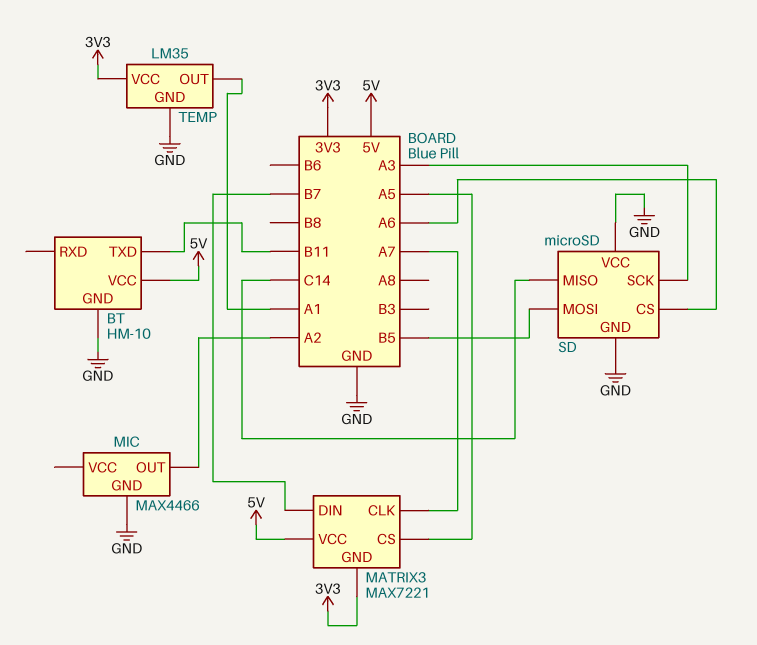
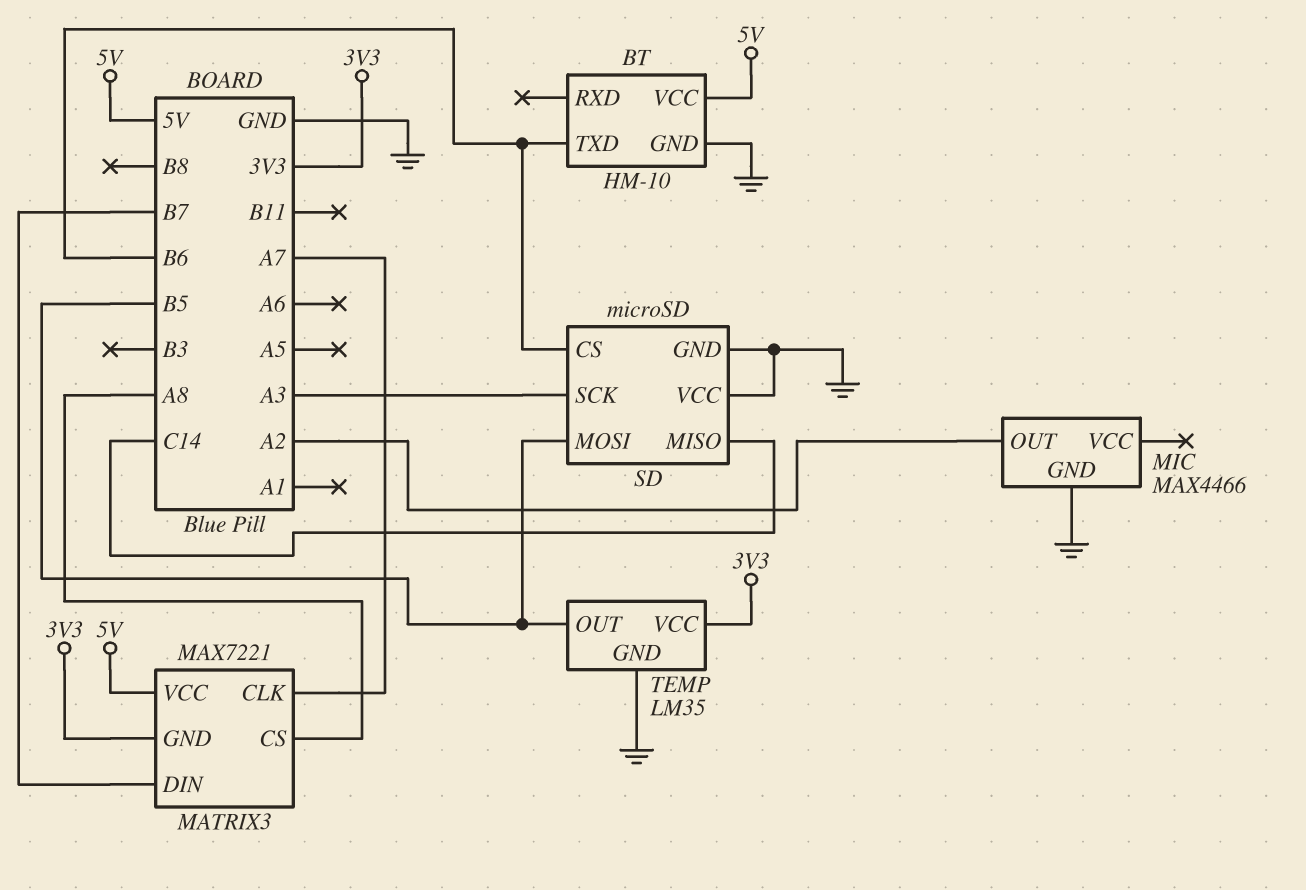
BT pin TXD: B11 -> B6
MATRIX3 pin CS: A5 -> A8
SD pin CS: A6 -> B6
TEMP pin OUT: A1 -> B5

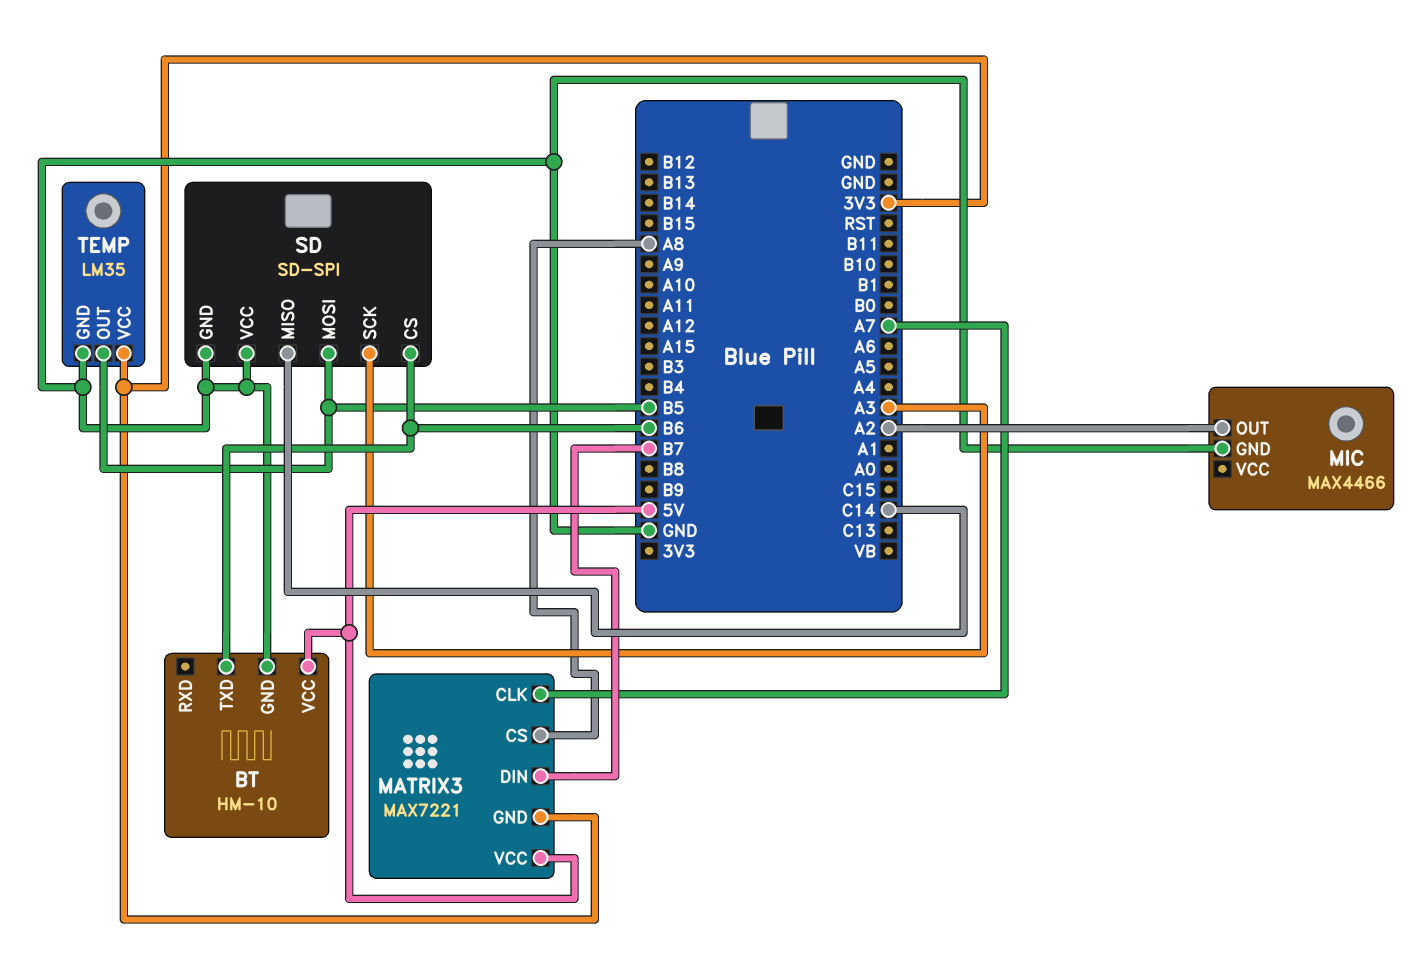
SD: microSD -> SD-SPI

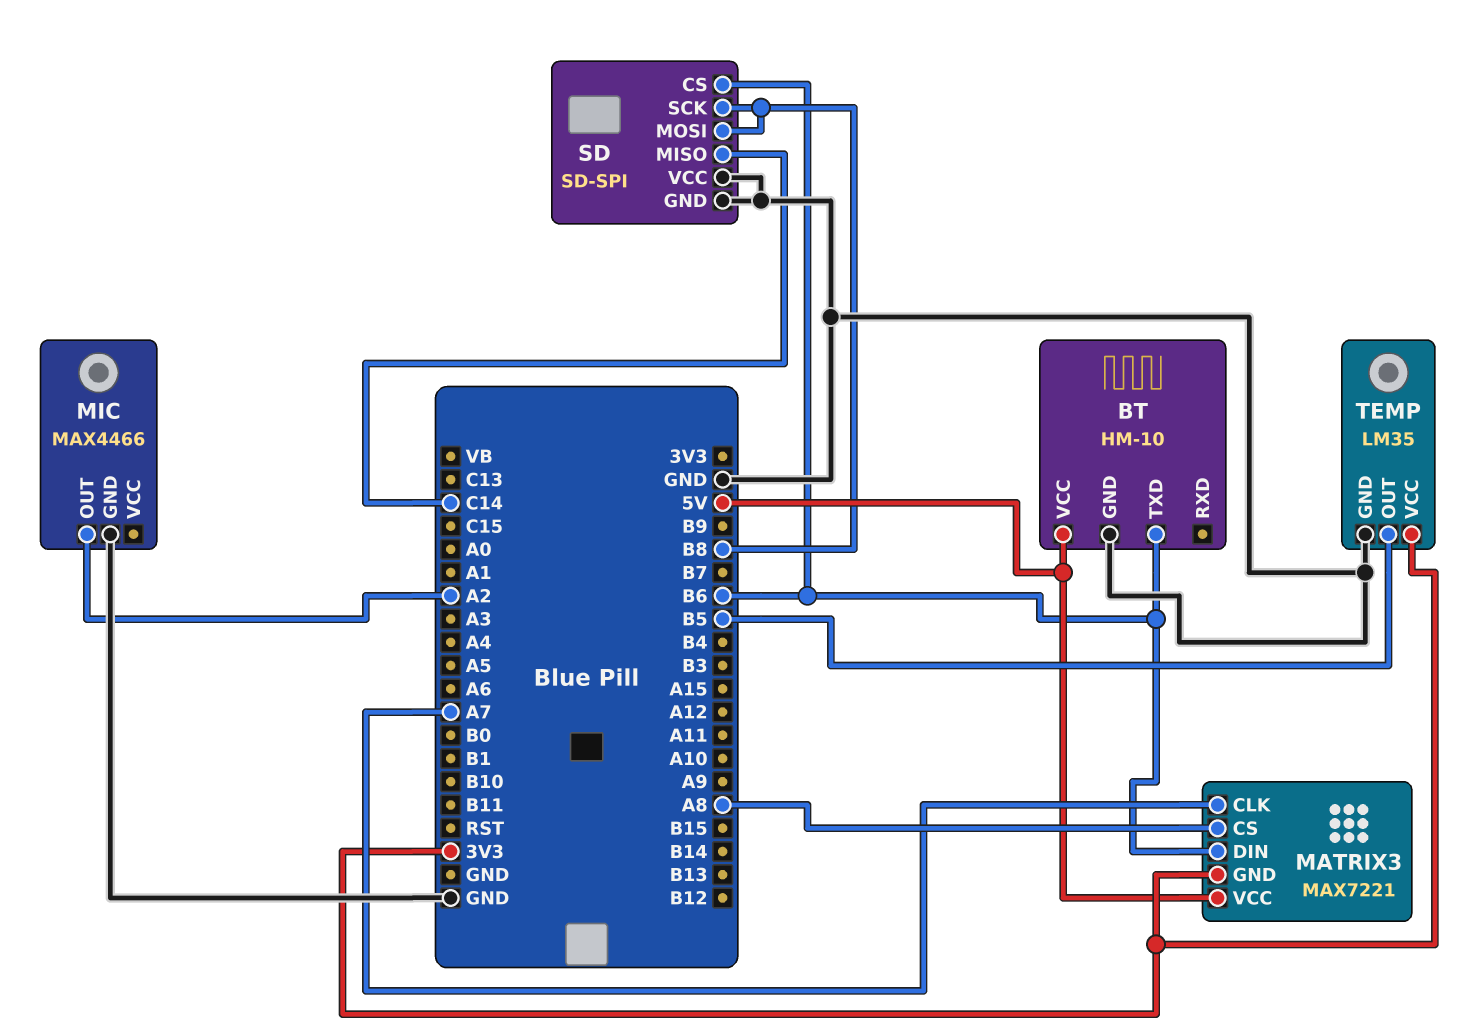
MATRIX3 pin DIN: B7 -> B6
SD pin MOSI: B5 -> B8
SD pin SCK: A3 -> B8

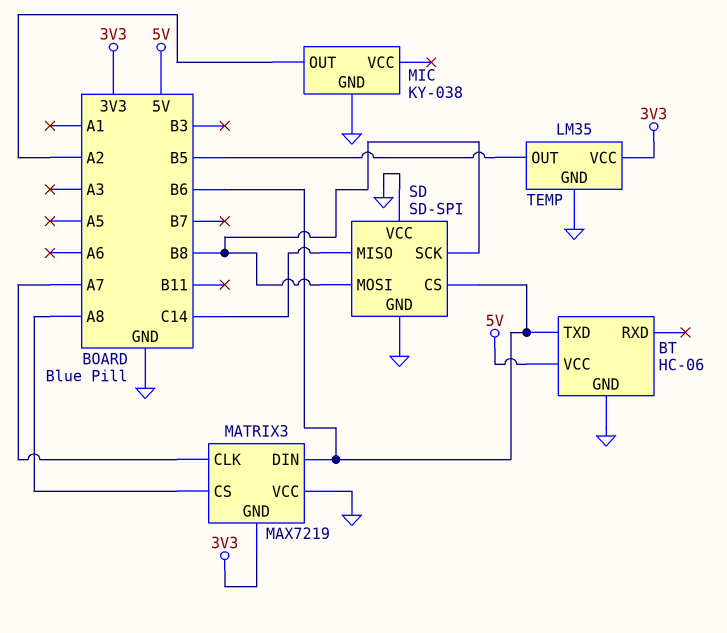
BT: HM-10 -> HC-06
MATRIX3: MAX7221 -> MAX7219
MATRIX3 pin VCC: 5V -> GND
MIC: MAX4466 -> KY-038

